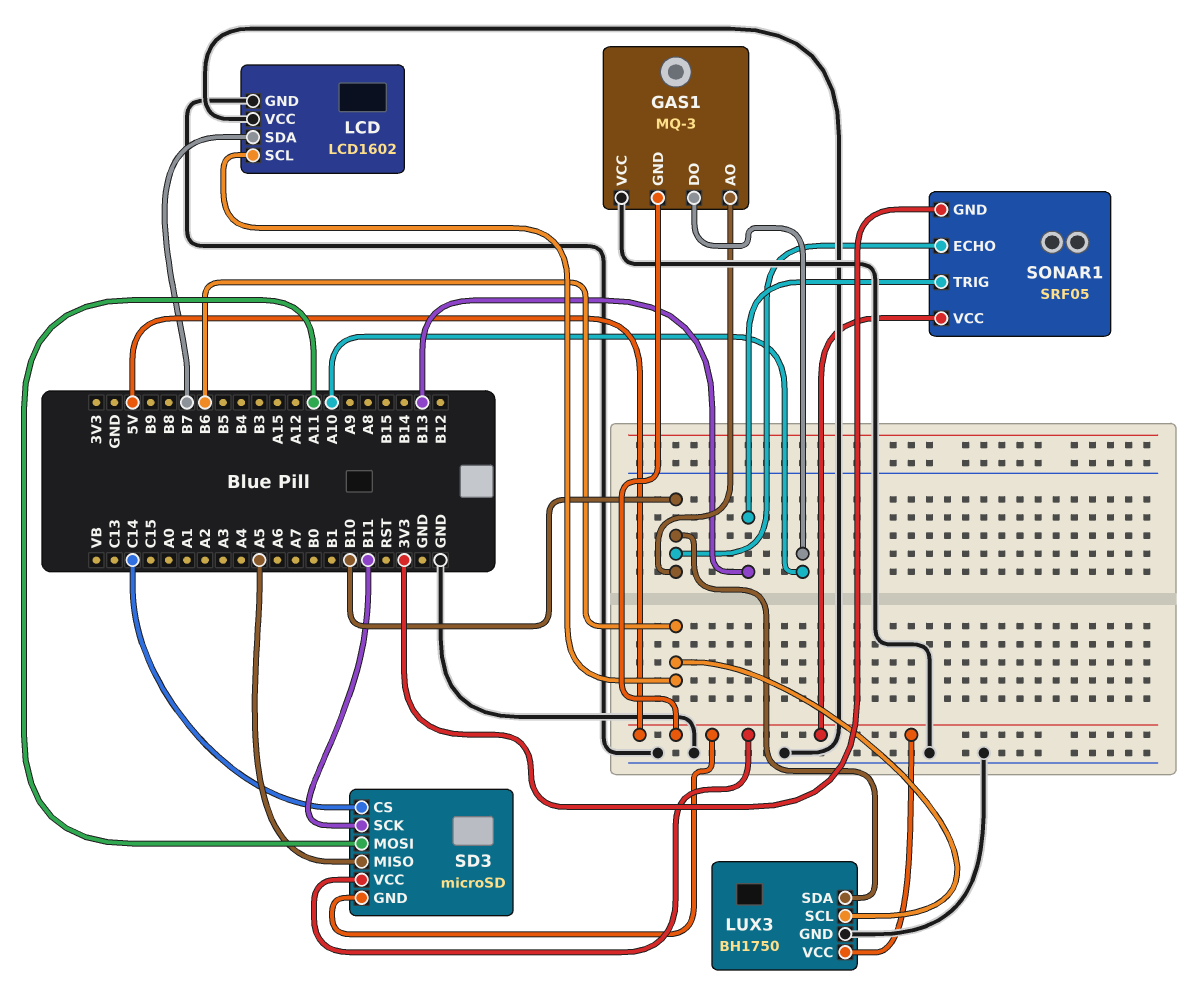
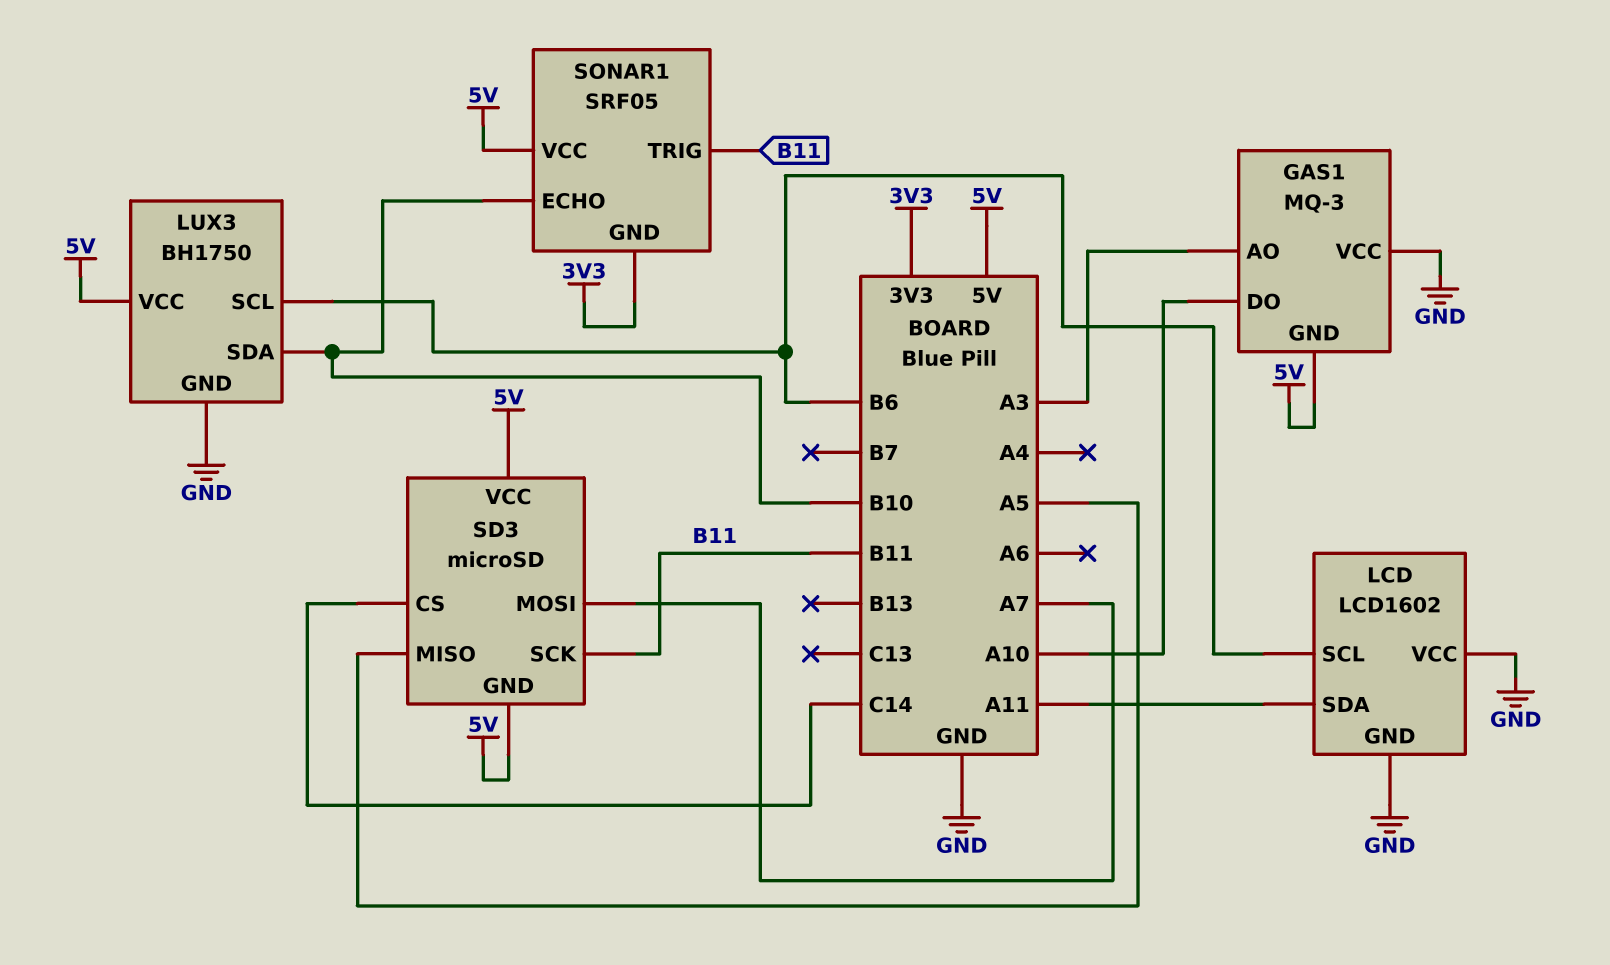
GAS1 pin AO: B10 -> A3
LCD pin SDA: B7 -> A11
SD3 pin MOSI: A11 -> A7
SONAR1 pin TRIG: B13 -> B11

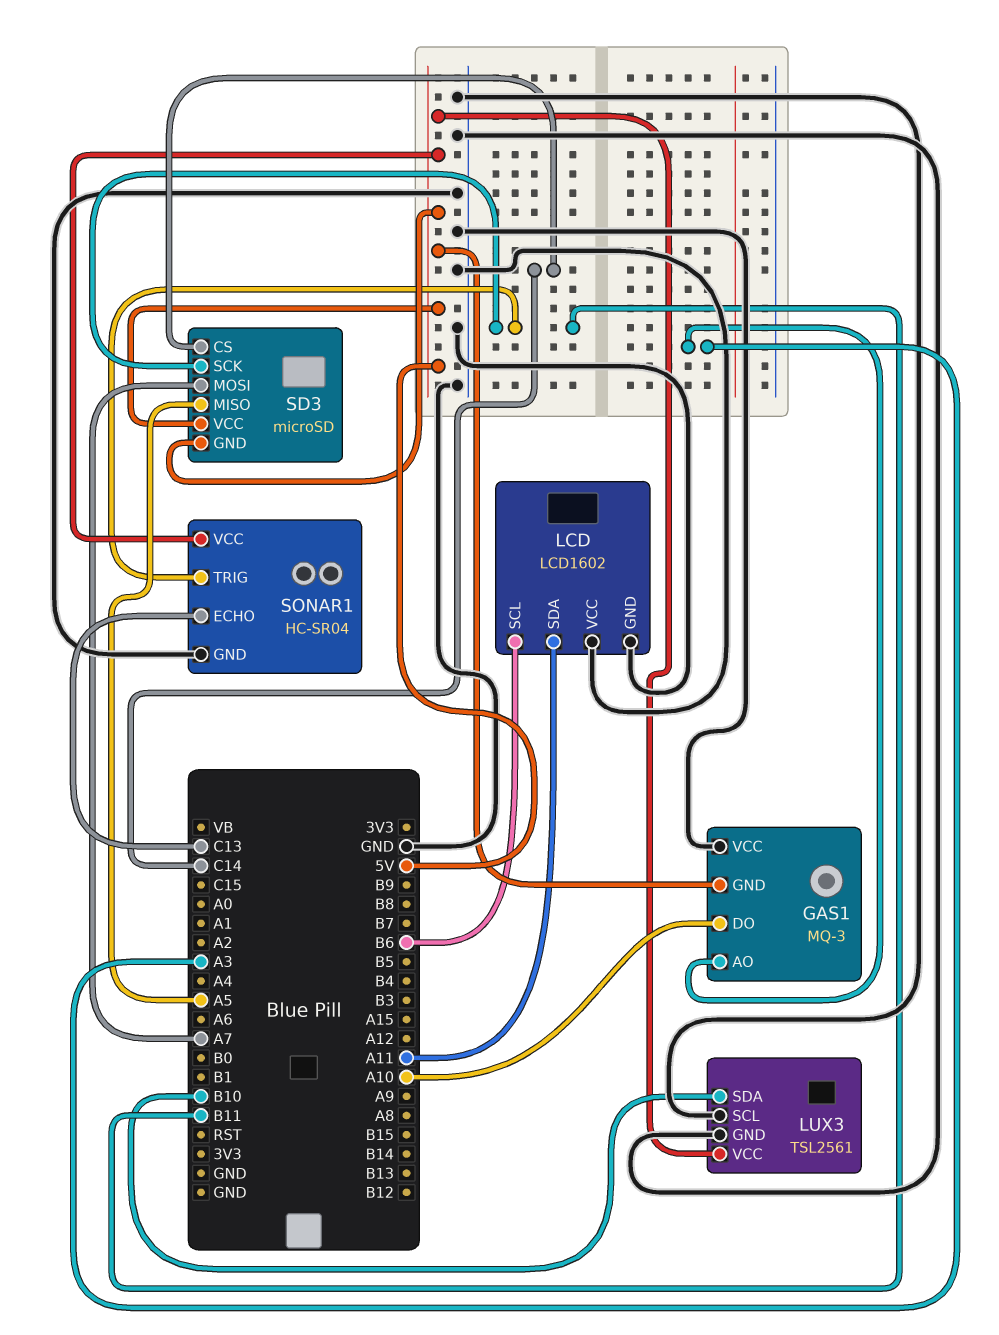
LUX3: BH1750 -> TSL2561
LUX3 pin SCL: B6 -> GND
SONAR1: SRF05 -> HC-SR04
SONAR1 pin ECHO: B10 -> C13
SONAR1 pin GND: 3V3 -> GND

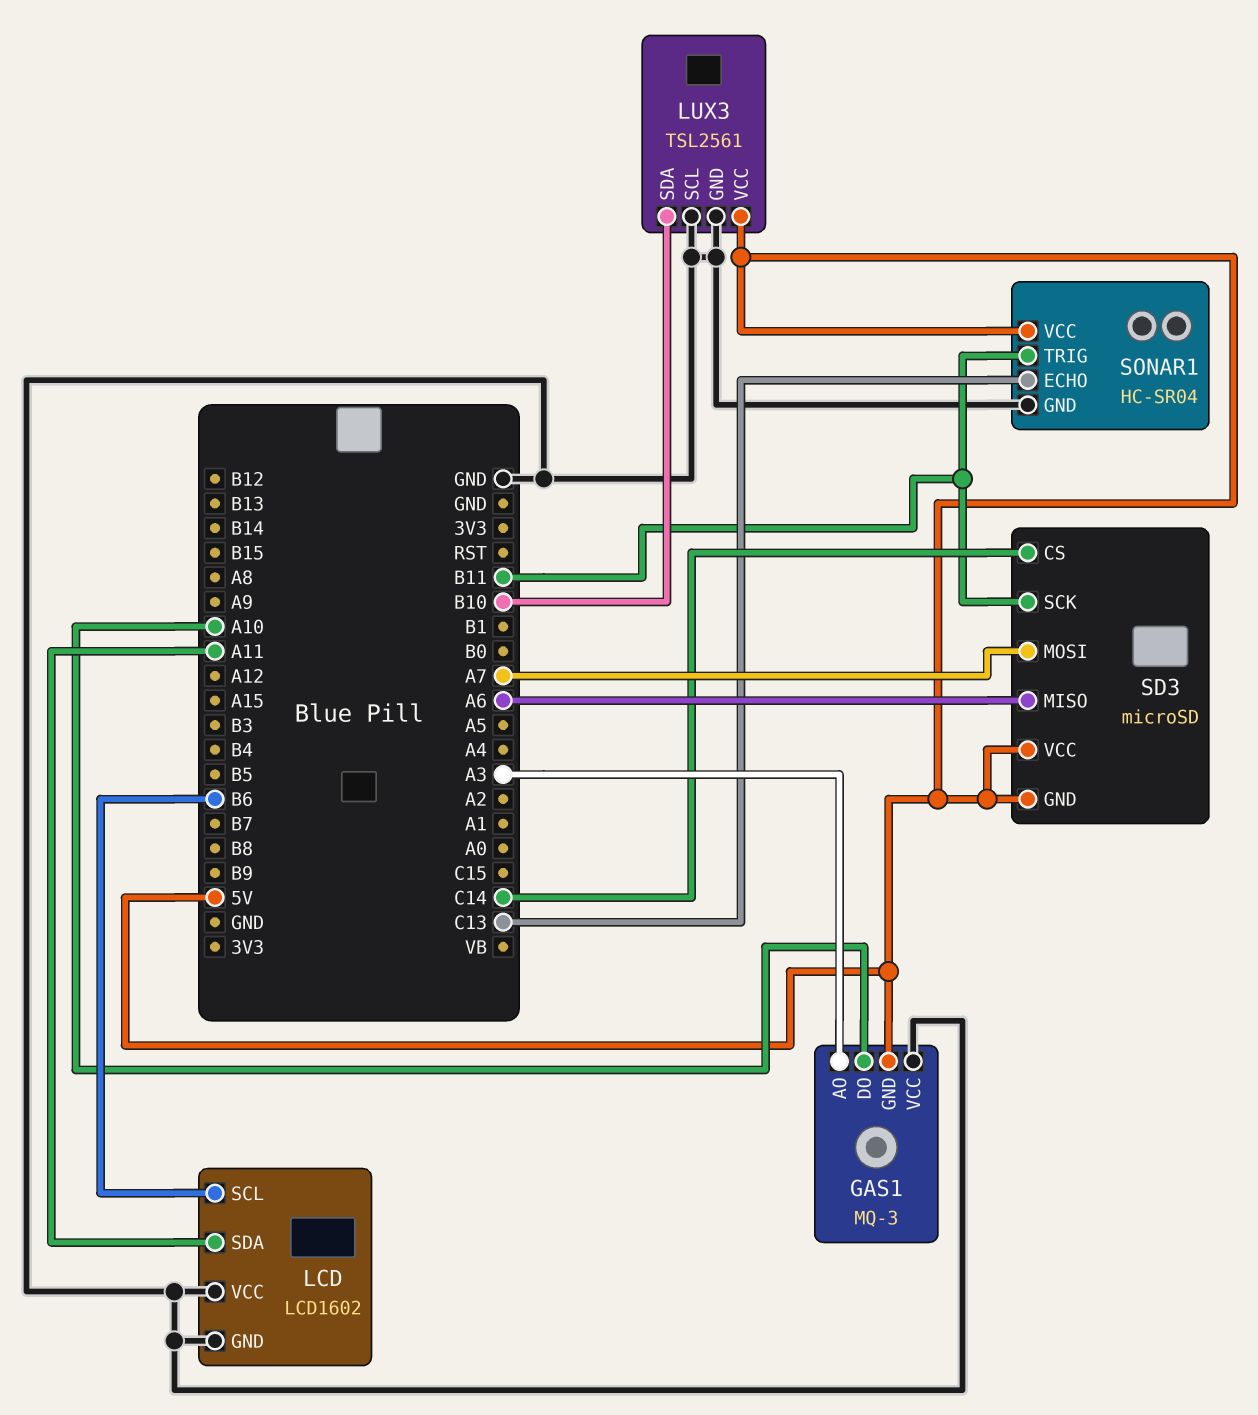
SD3 pin MISO: A5 -> A6

